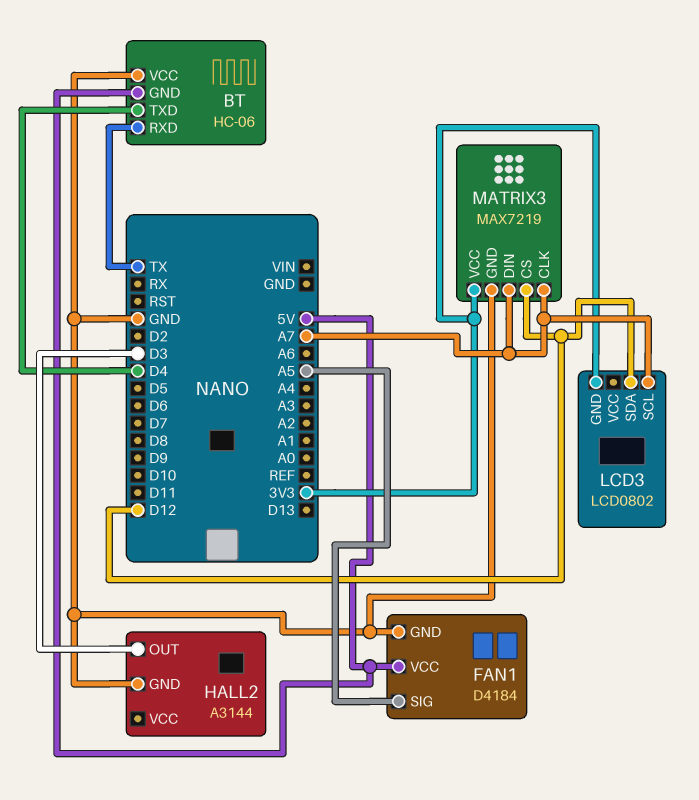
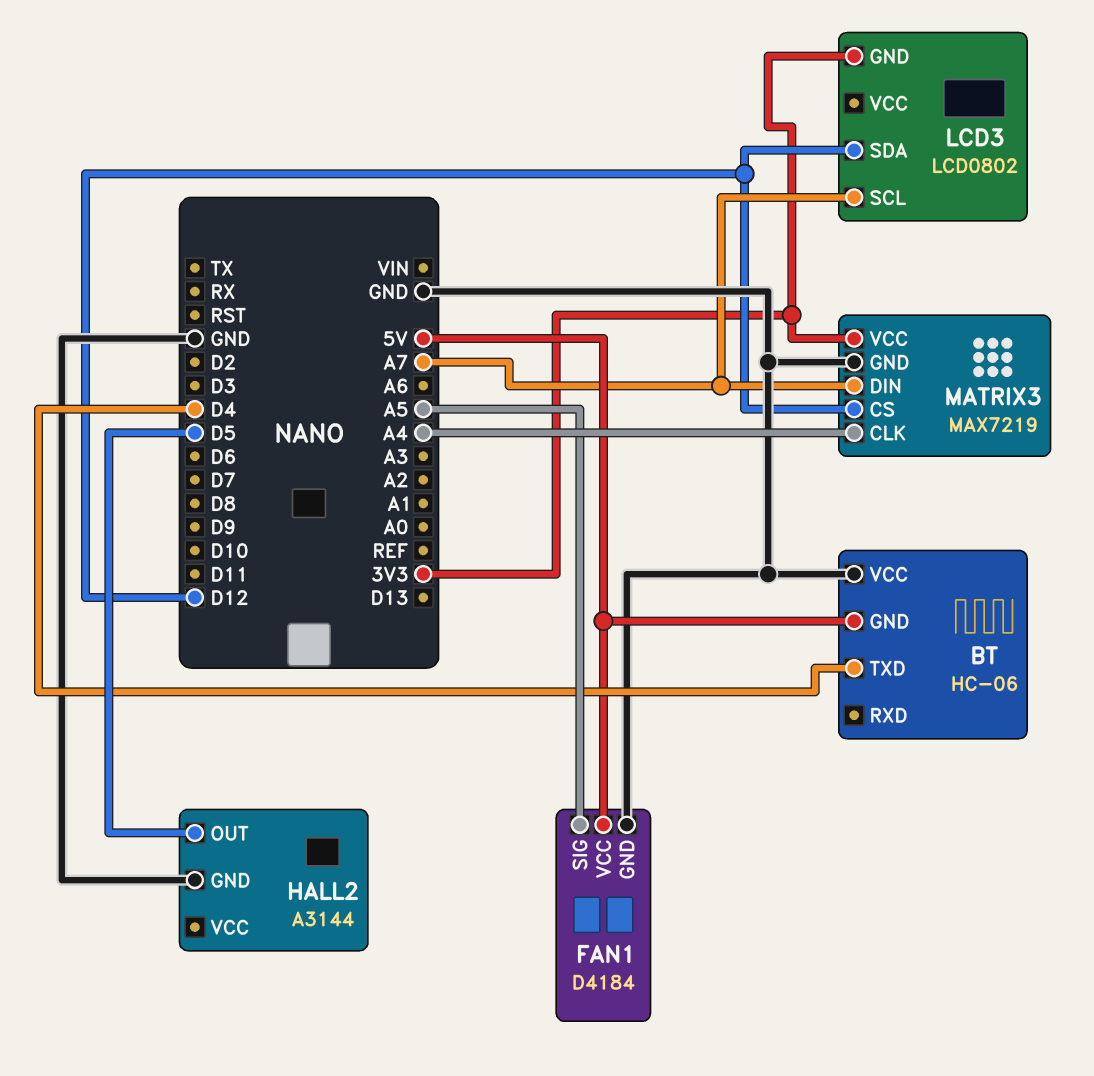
BT pin RXD: TX -> none
HALL2 pin OUT: D3 -> D5
MATRIX3 pin CLK: A7 -> A4

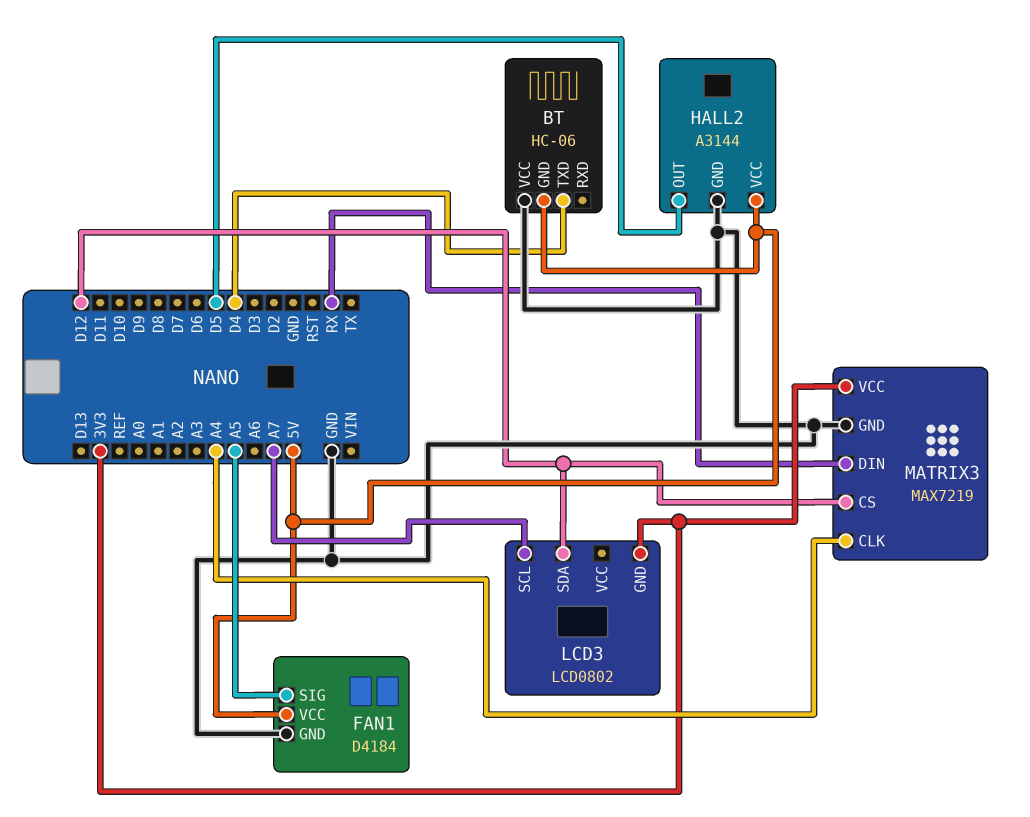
HALL2 pin VCC: none -> 5V
MATRIX3 pin DIN: A7 -> RX

